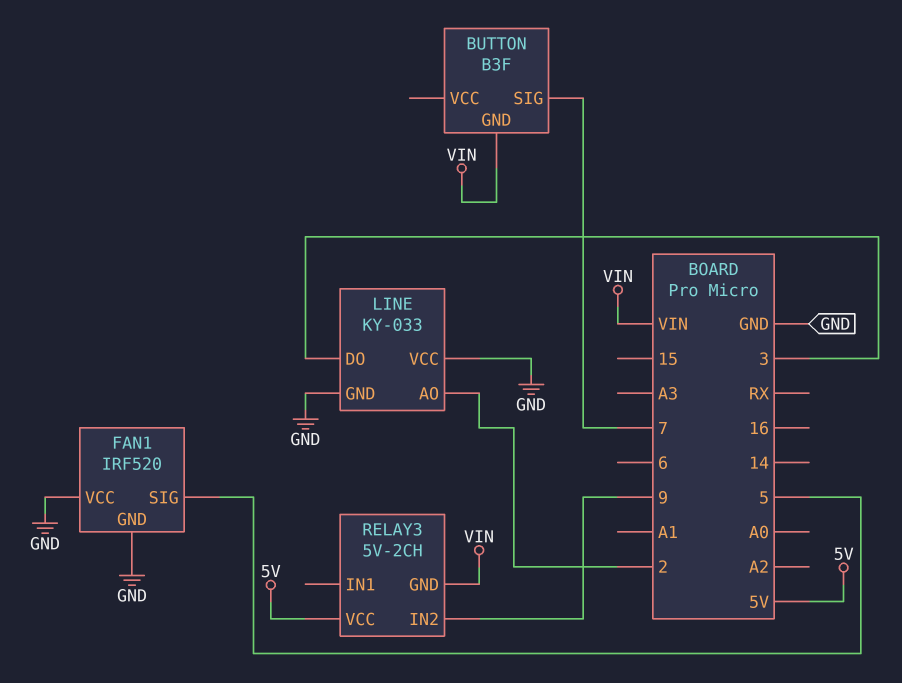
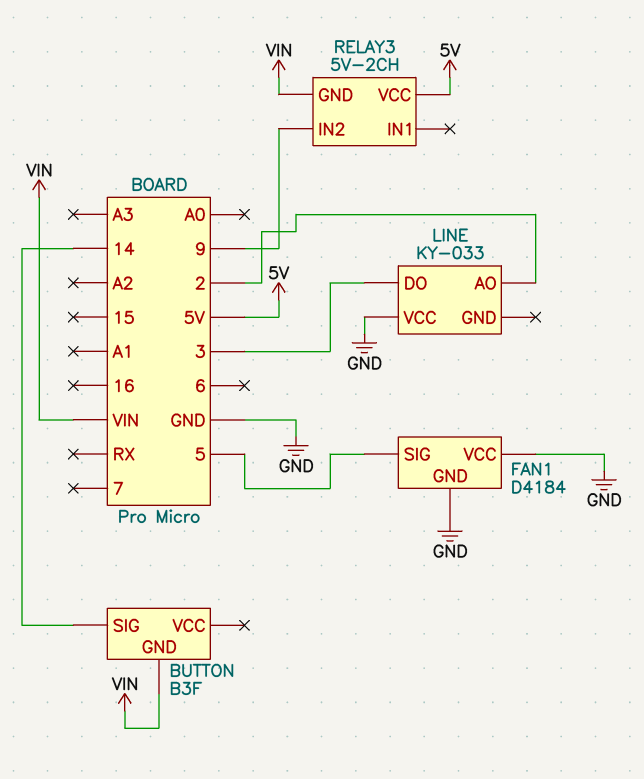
BUTTON pin SIG: 7 -> 14
FAN1: IRF520 -> D4184
LINE pin GND: GND -> none

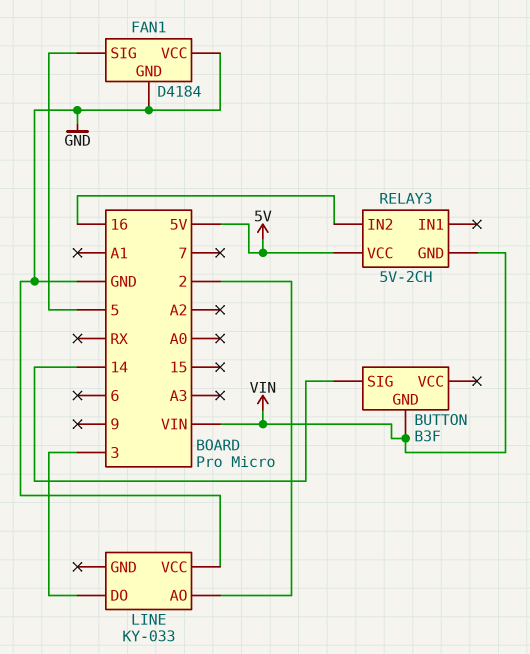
RELAY3 pin IN2: 9 -> 16

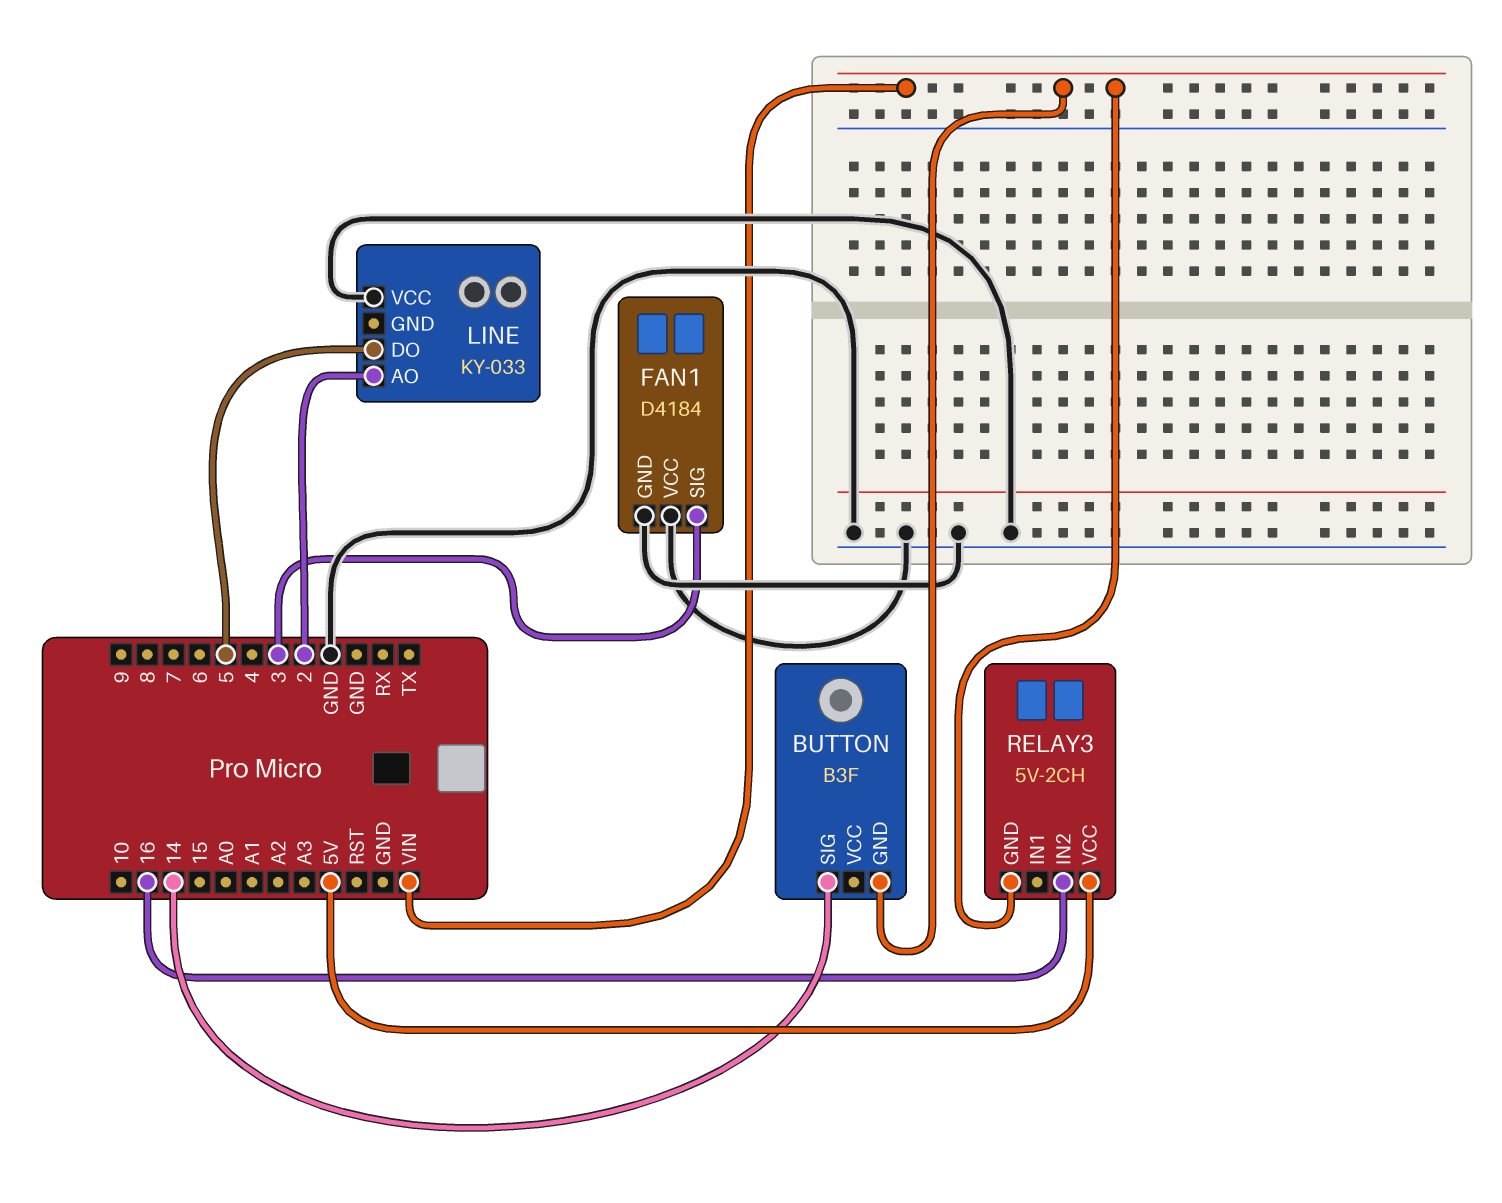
FAN1 pin SIG: 5 -> 3
LINE pin DO: 3 -> 5

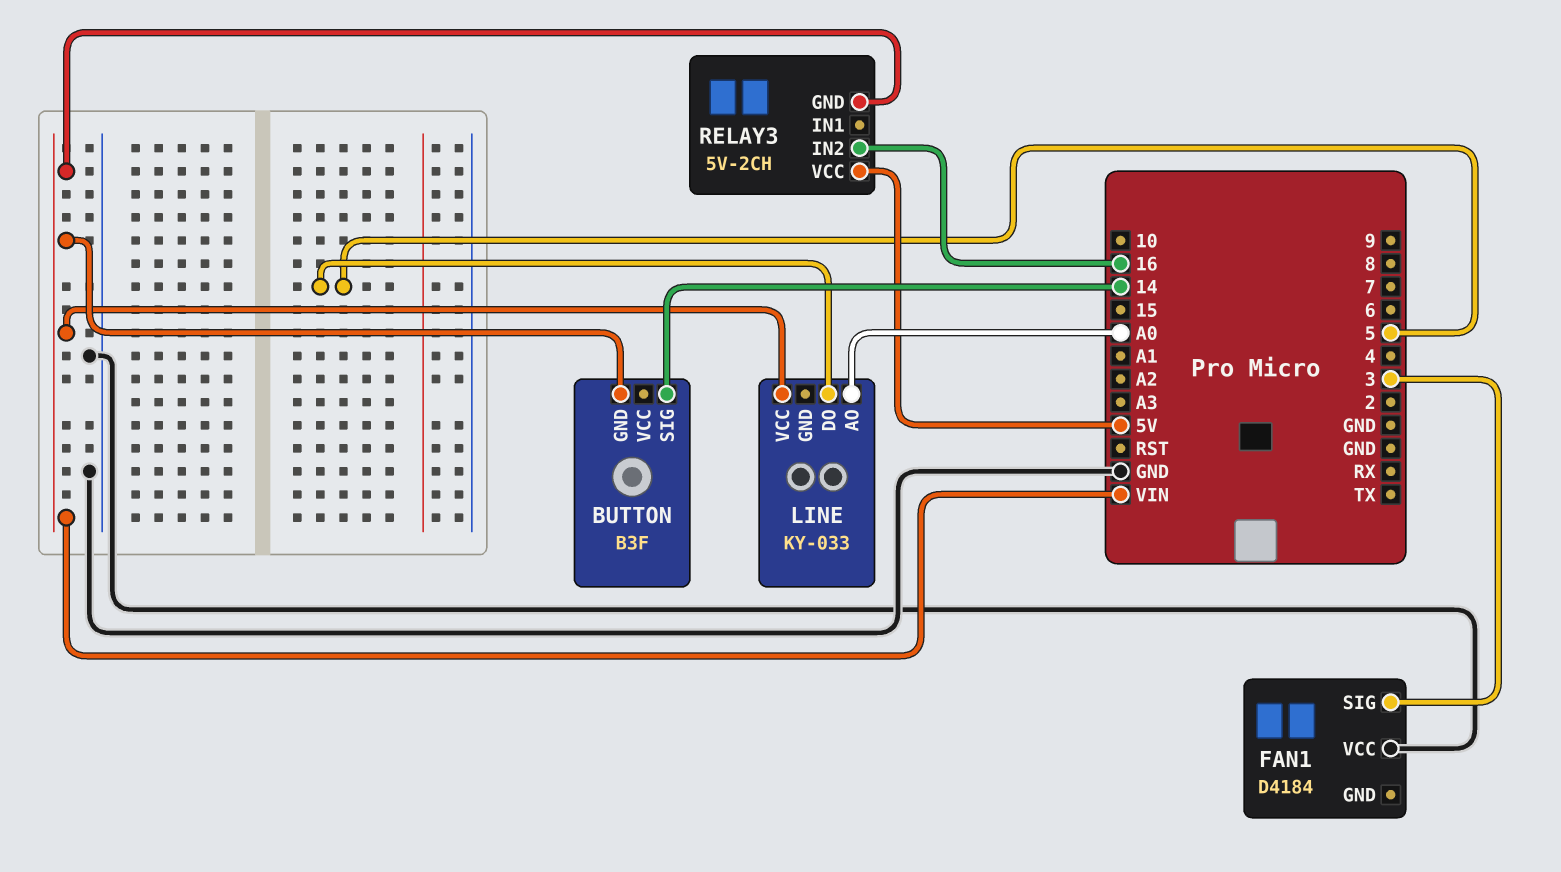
FAN1 pin GND: GND -> none
LINE pin AO: 2 -> A0
LINE pin VCC: GND -> VIN

